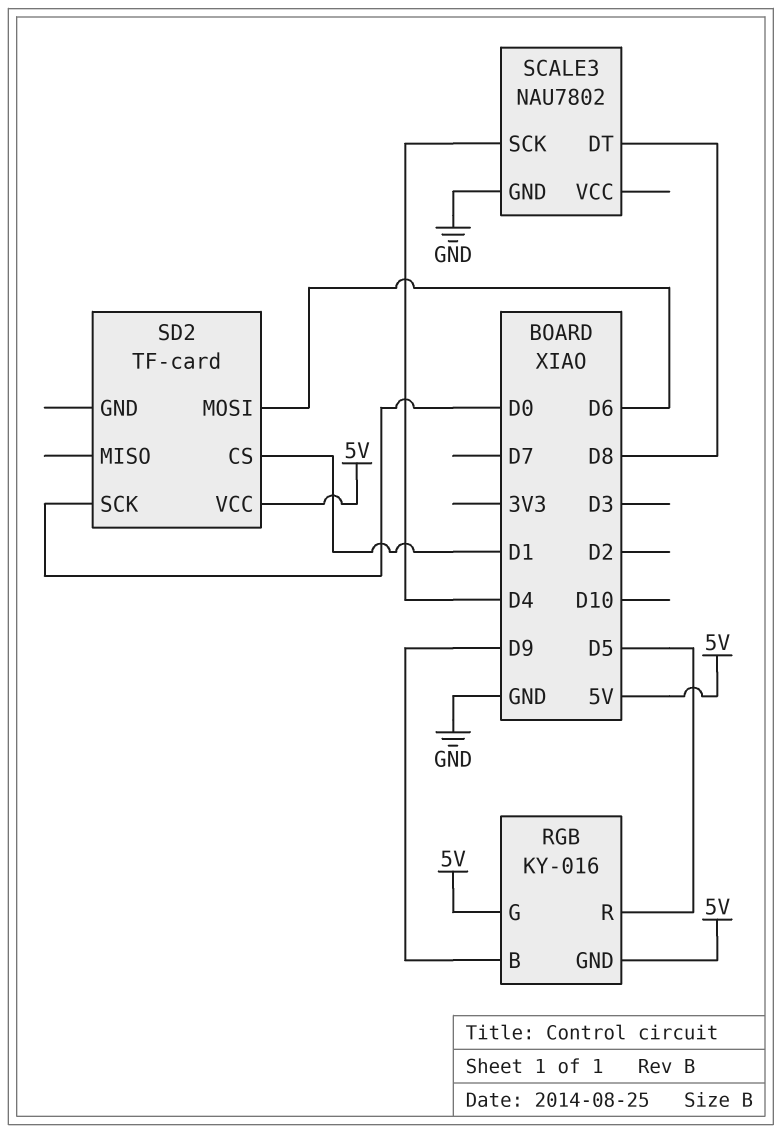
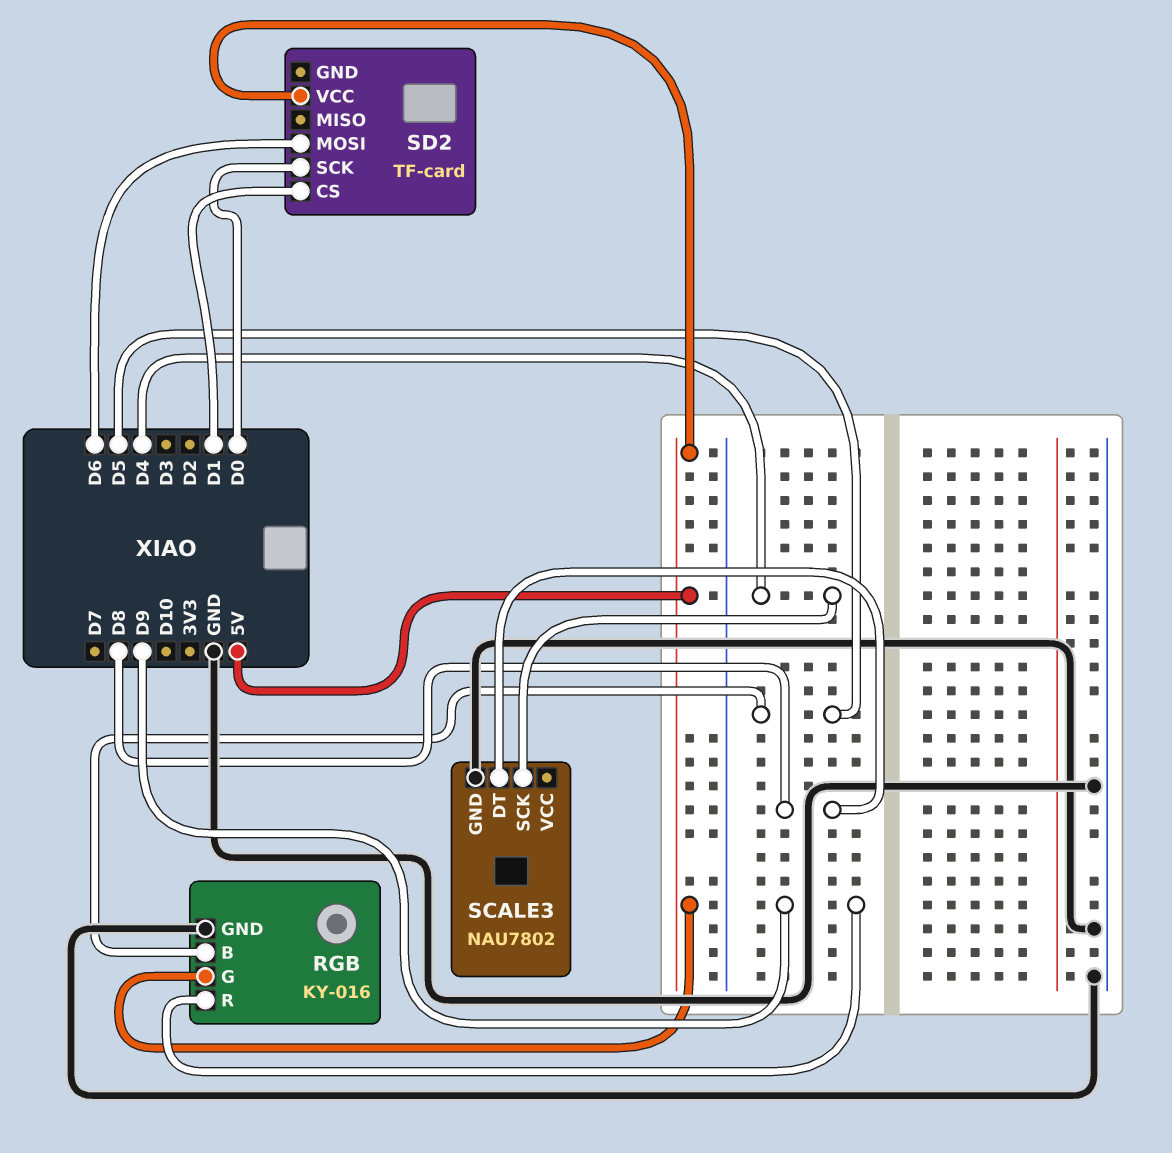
RGB pin B: D9 -> D5
RGB pin GND: 5V -> GND
RGB pin R: D5 -> D9

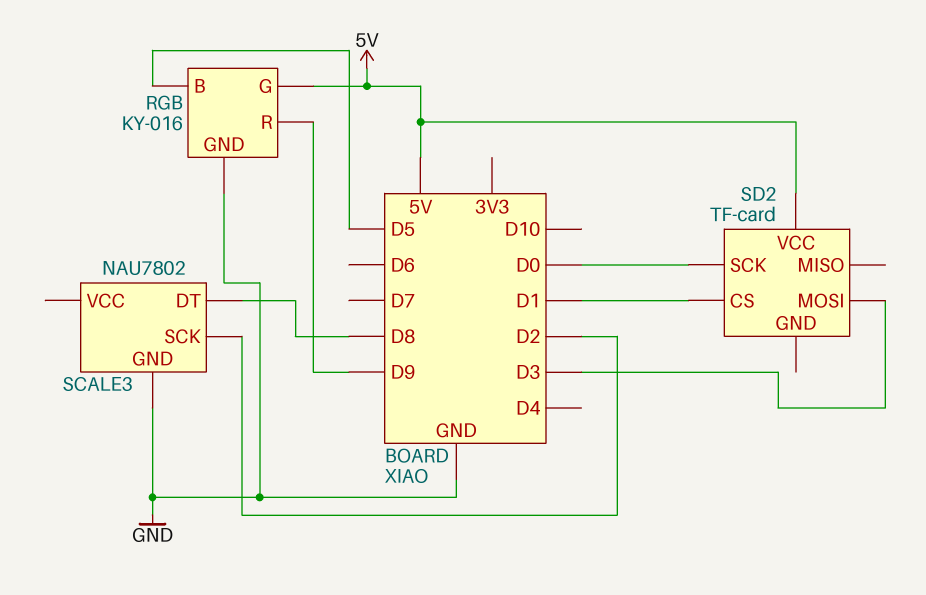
SCALE3 pin SCK: D4 -> D2
SD2 pin MOSI: D6 -> D3

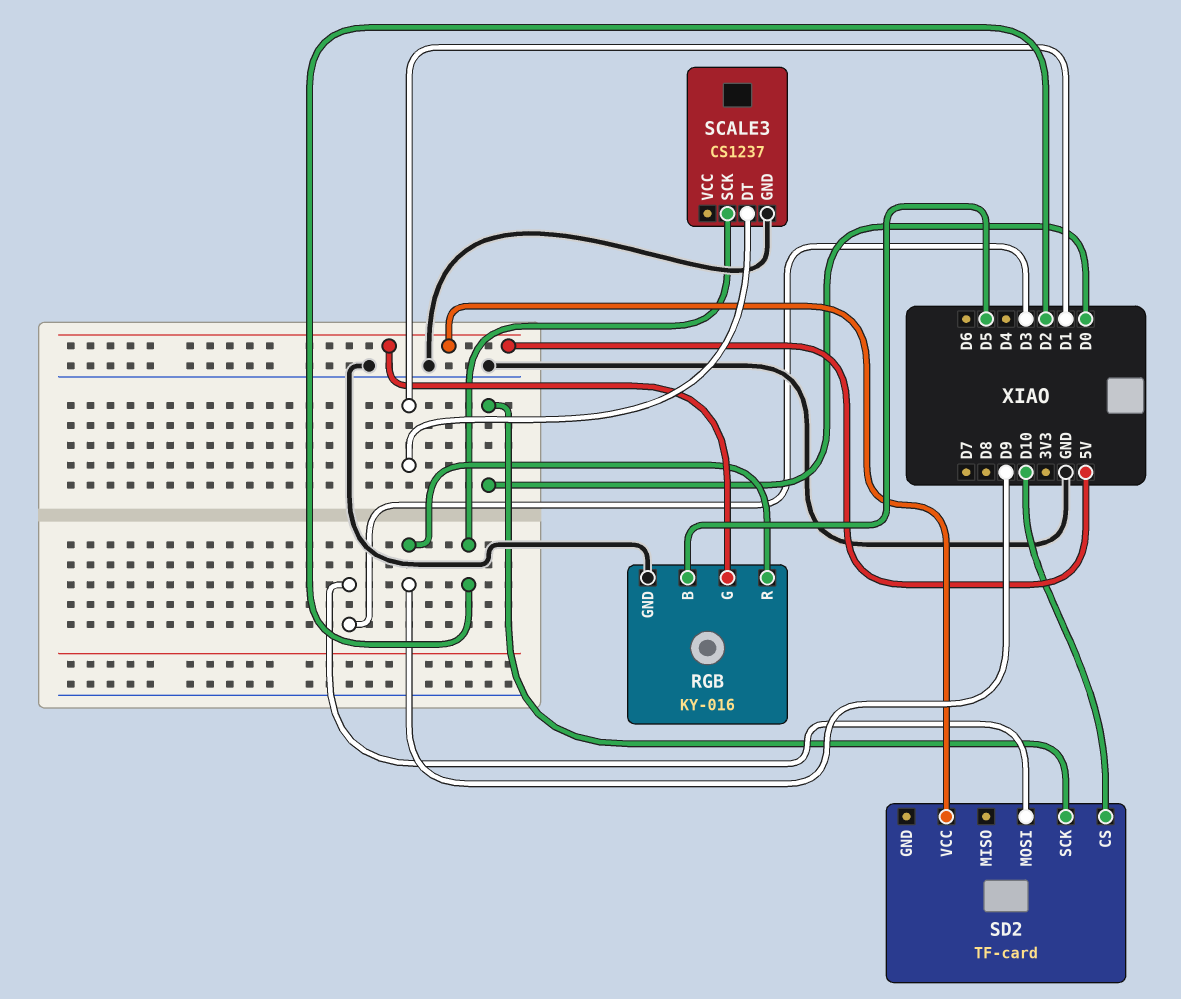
SCALE3: NAU7802 -> CS1237
SCALE3 pin DT: D8 -> D1
SD2 pin CS: D1 -> D10

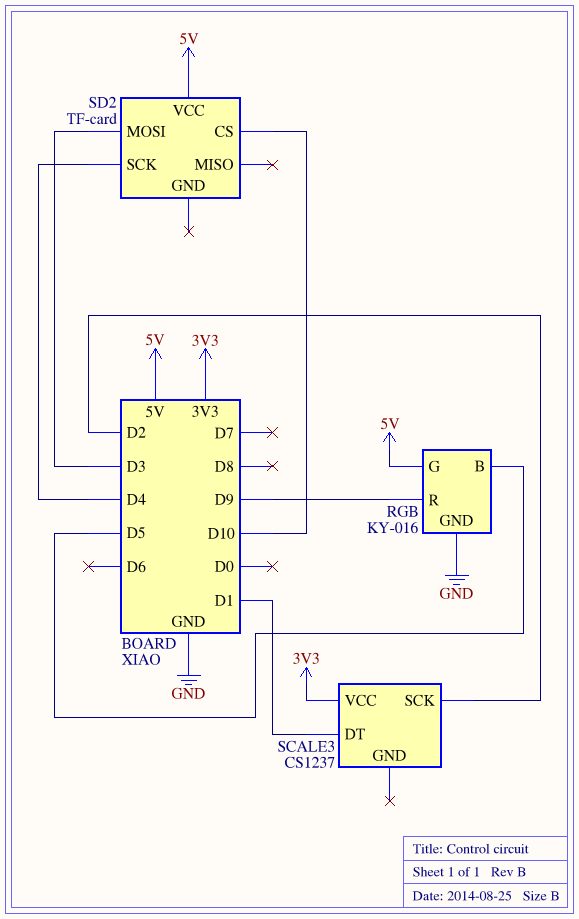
SCALE3 pin GND: GND -> none
SCALE3 pin VCC: none -> 3V3
SD2 pin SCK: D0 -> D4

